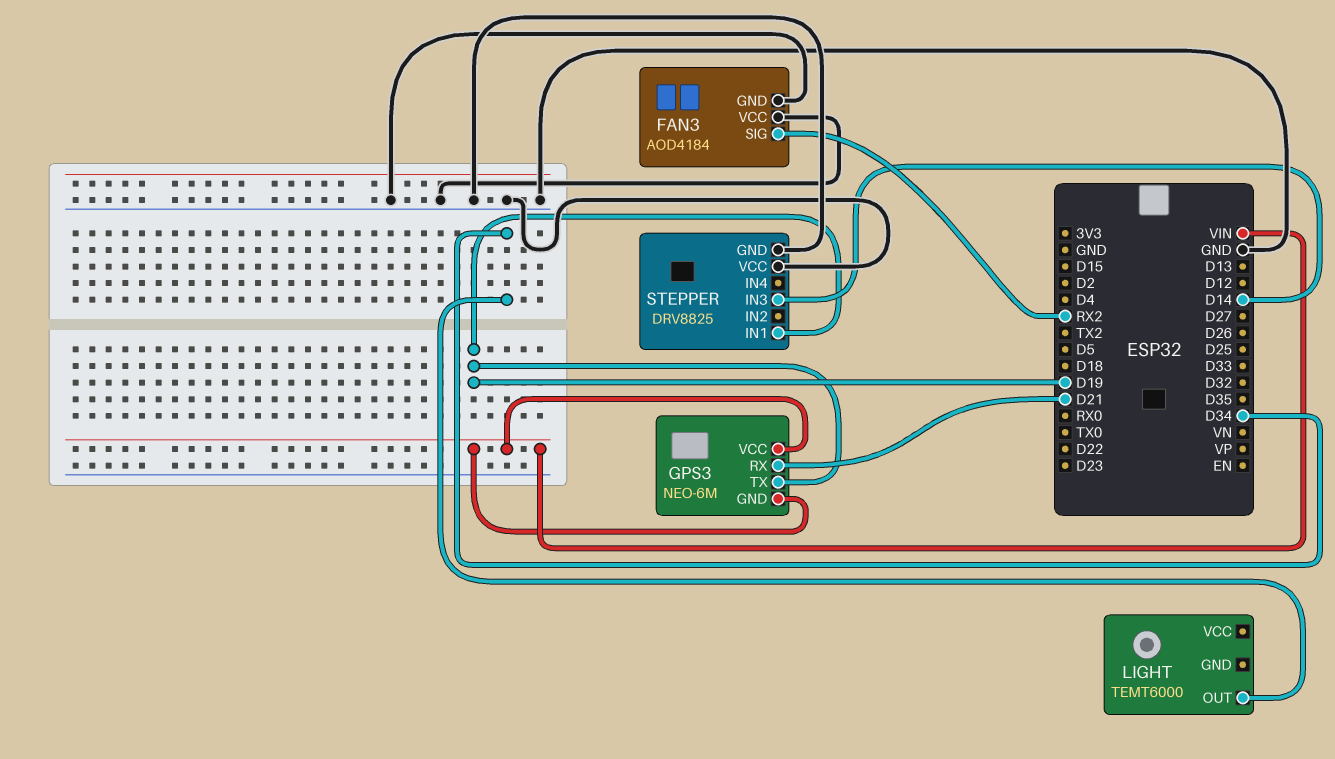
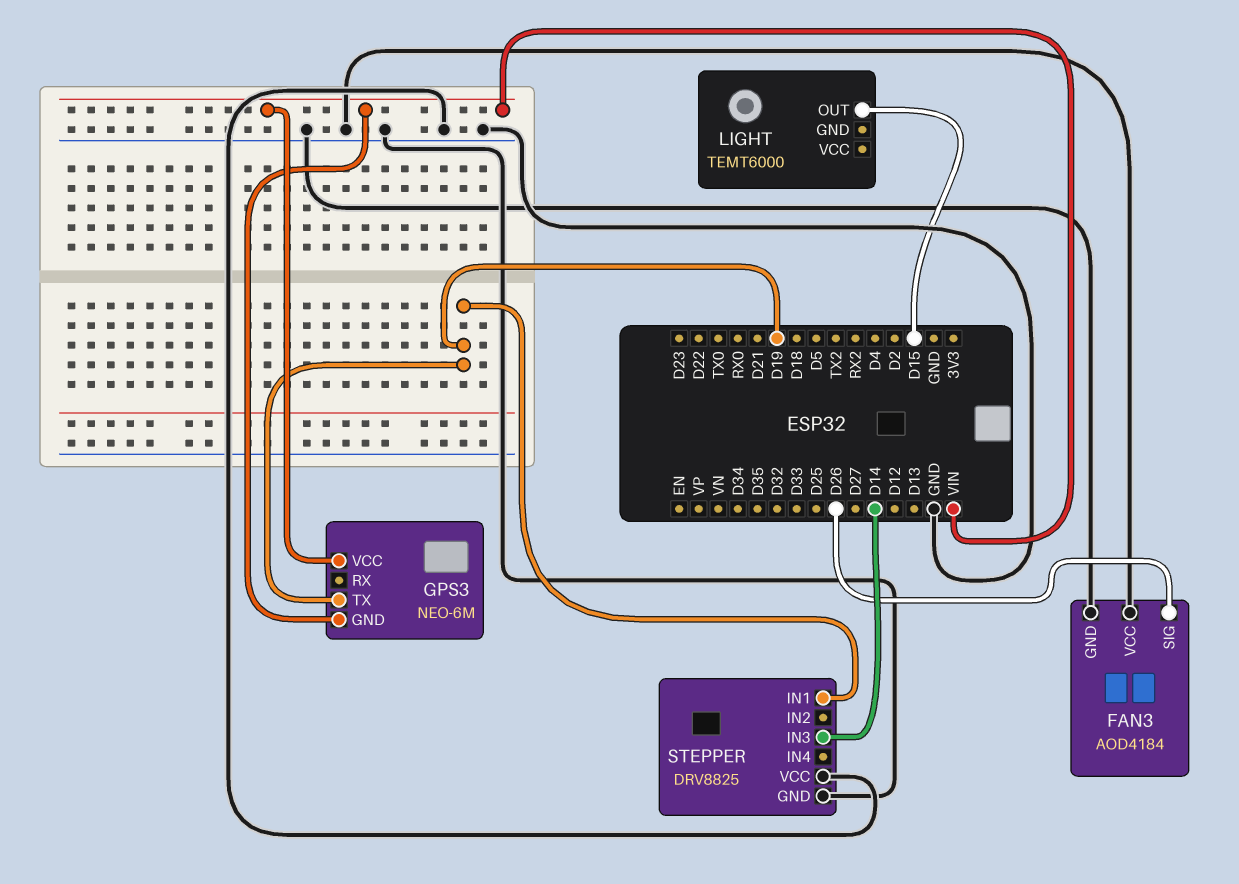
FAN3 pin SIG: RX2 -> D26
GPS3 pin RX: D21 -> none
LIGHT pin OUT: D34 -> D15

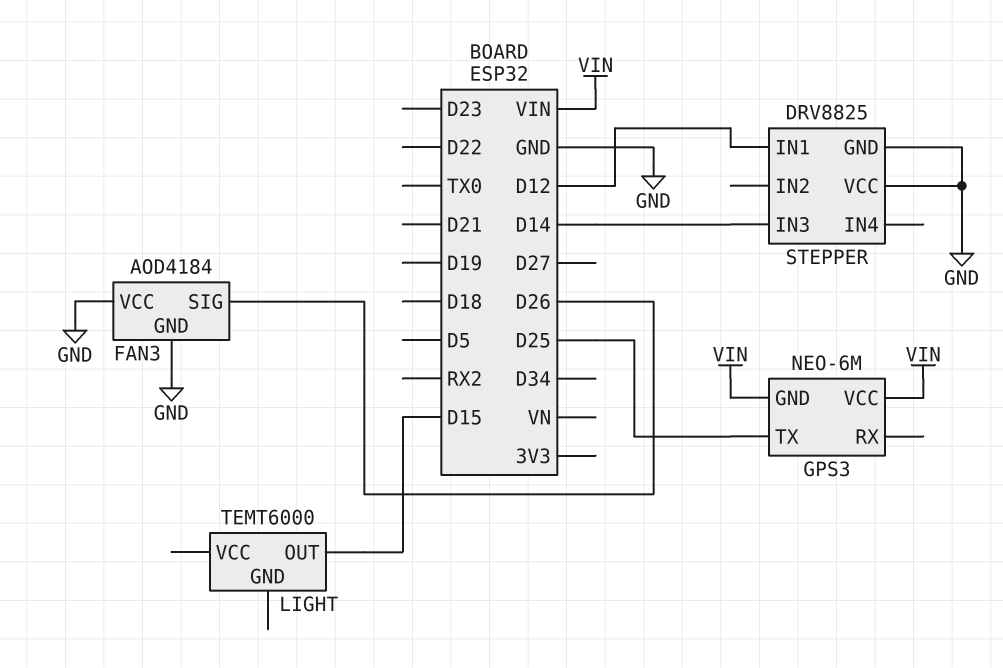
GPS3 pin TX: D19 -> D25
STEPPER pin IN1: D19 -> D12

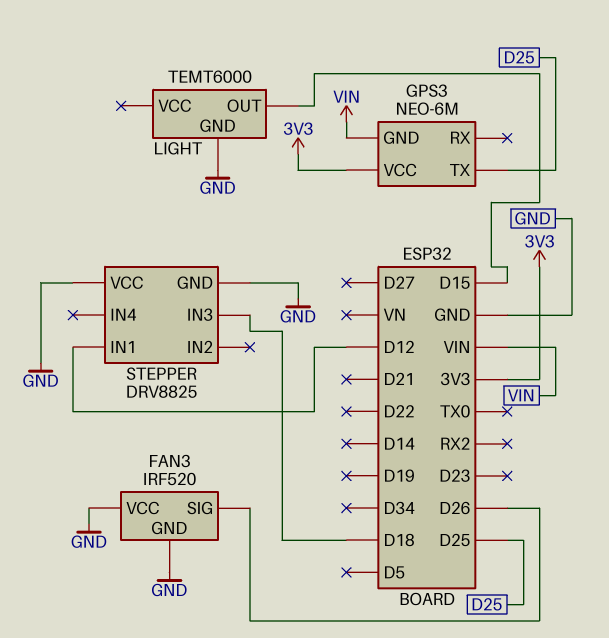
FAN3: AOD4184 -> IRF520
GPS3 pin VCC: VIN -> 3V3
LIGHT pin GND: none -> GND
STEPPER pin IN3: D14 -> D18

